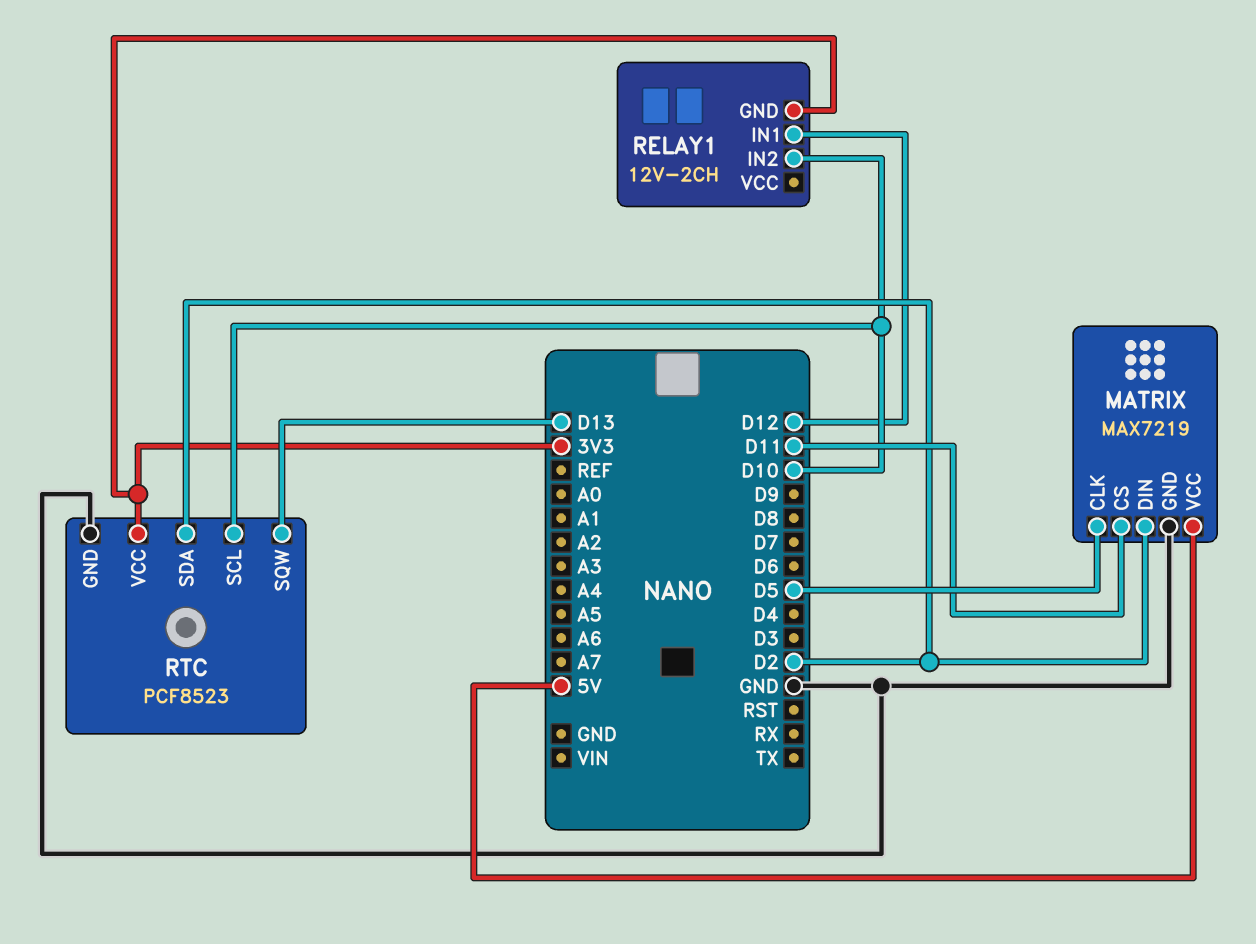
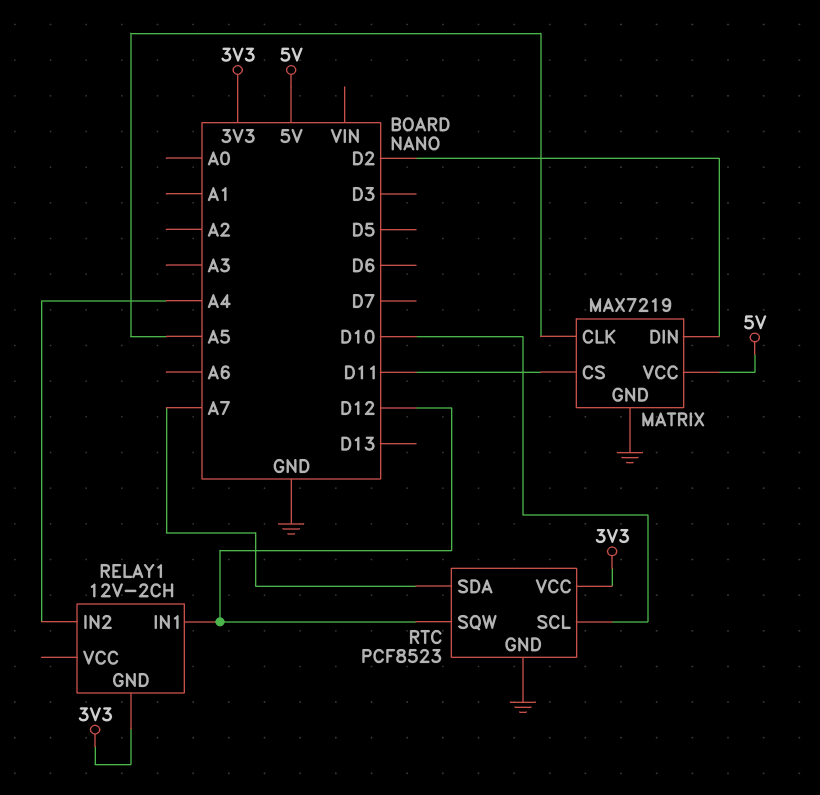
MATRIX pin CLK: D5 -> A5
RELAY1 pin IN2: D10 -> A4
RTC pin SDA: D2 -> A7
RTC pin SQW: D13 -> D12

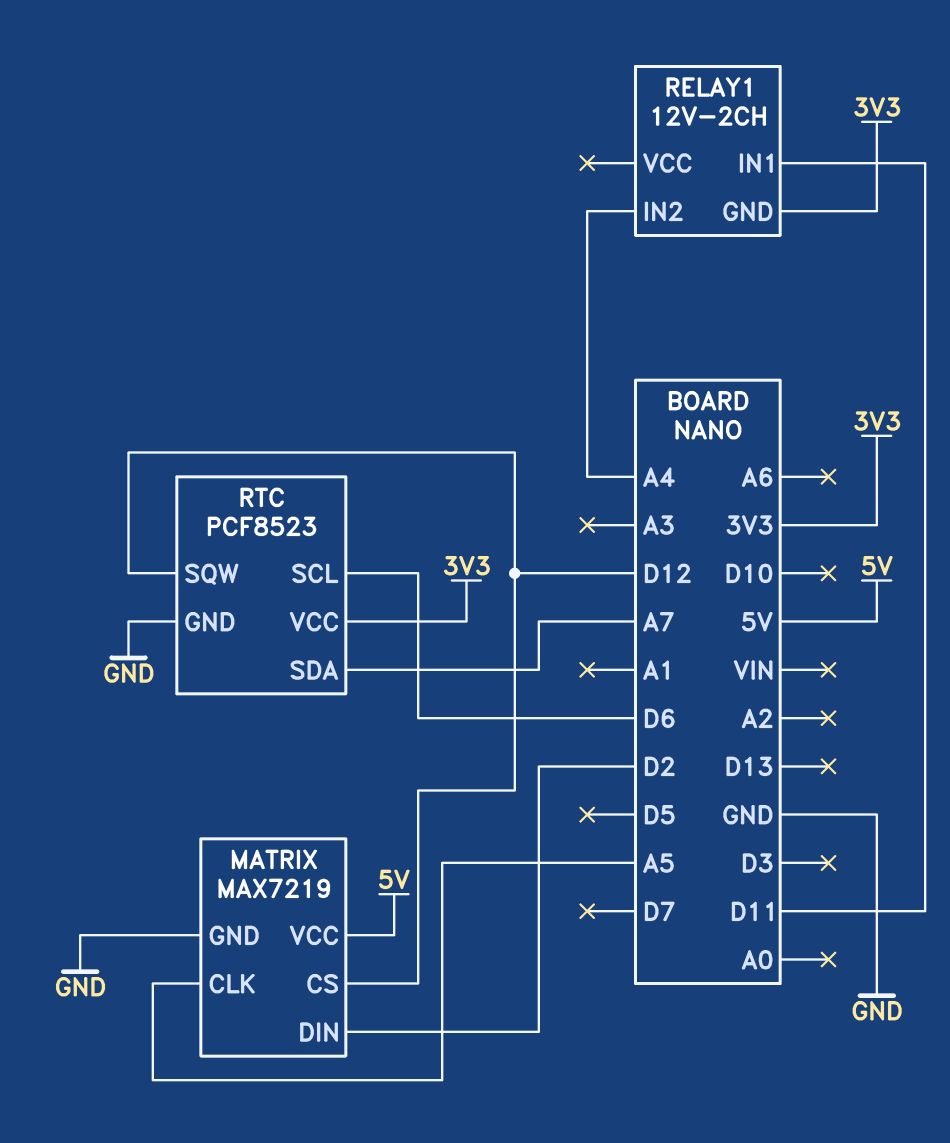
MATRIX pin CS: D11 -> D12
RELAY1 pin IN1: D12 -> D11
RTC pin SCL: D10 -> D6

